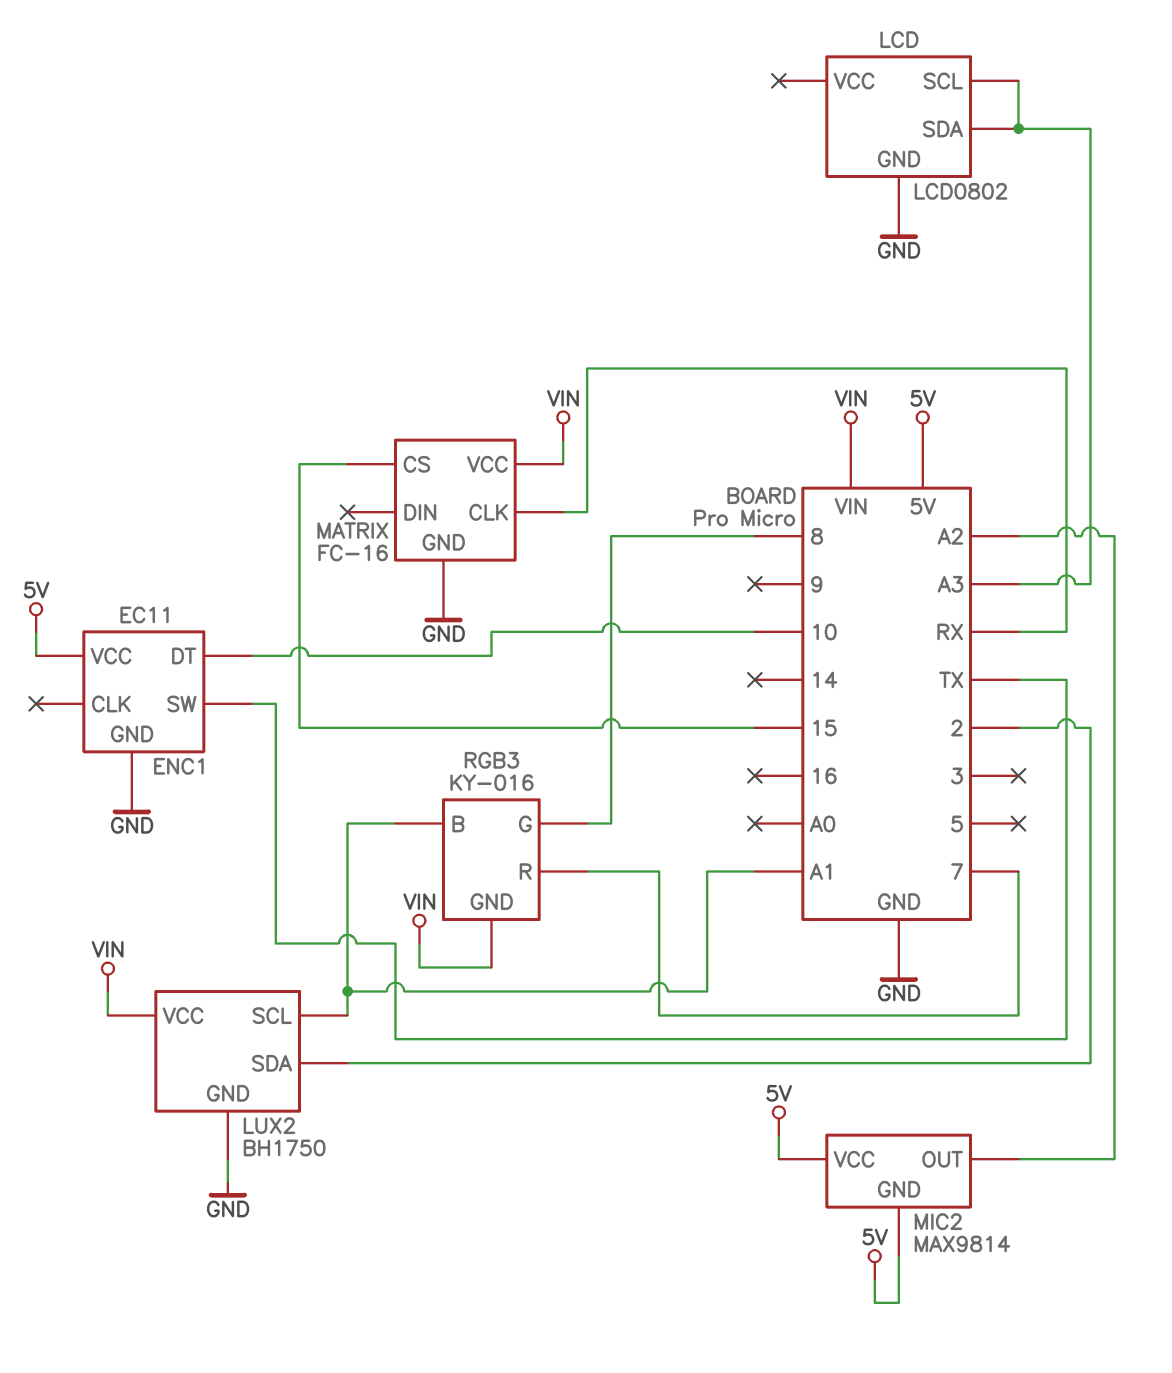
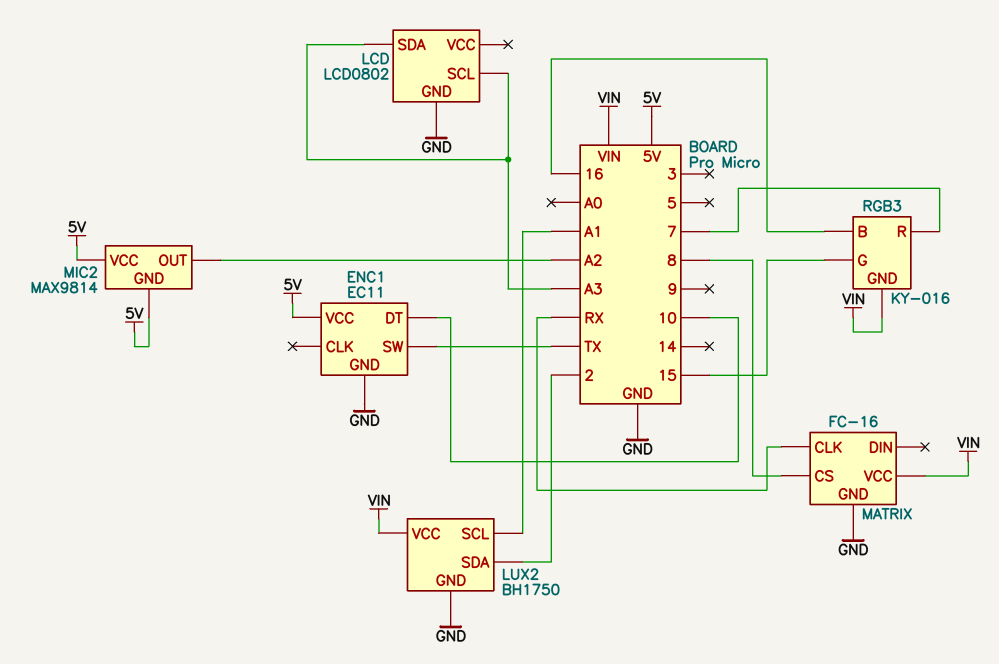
MATRIX pin CS: 15 -> 8
RGB3 pin B: A1 -> 16
RGB3 pin G: 8 -> 15

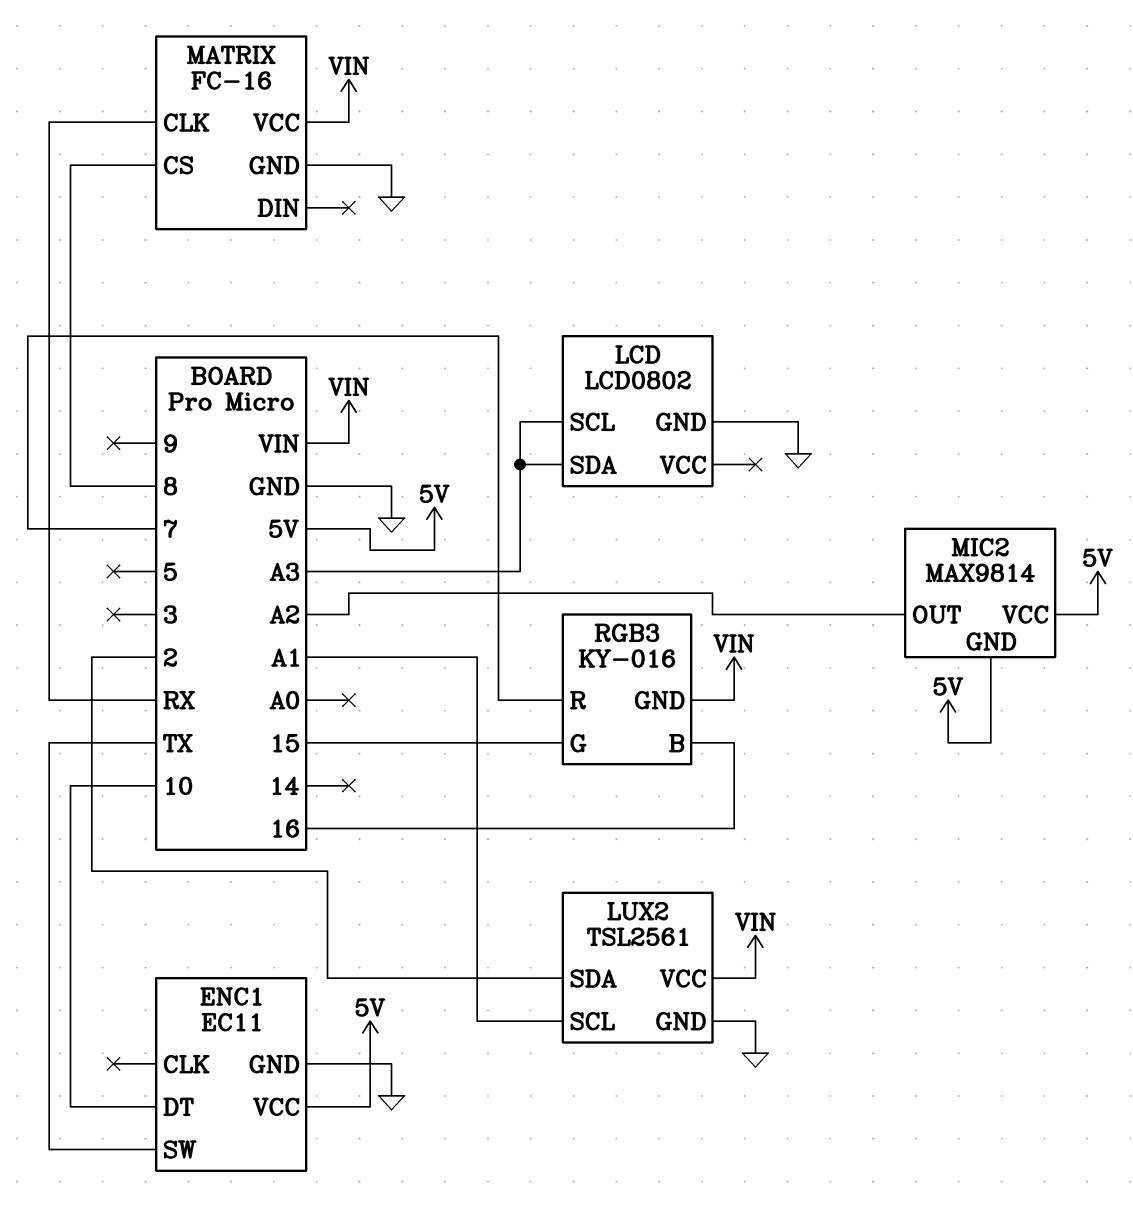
LUX2: BH1750 -> TSL2561

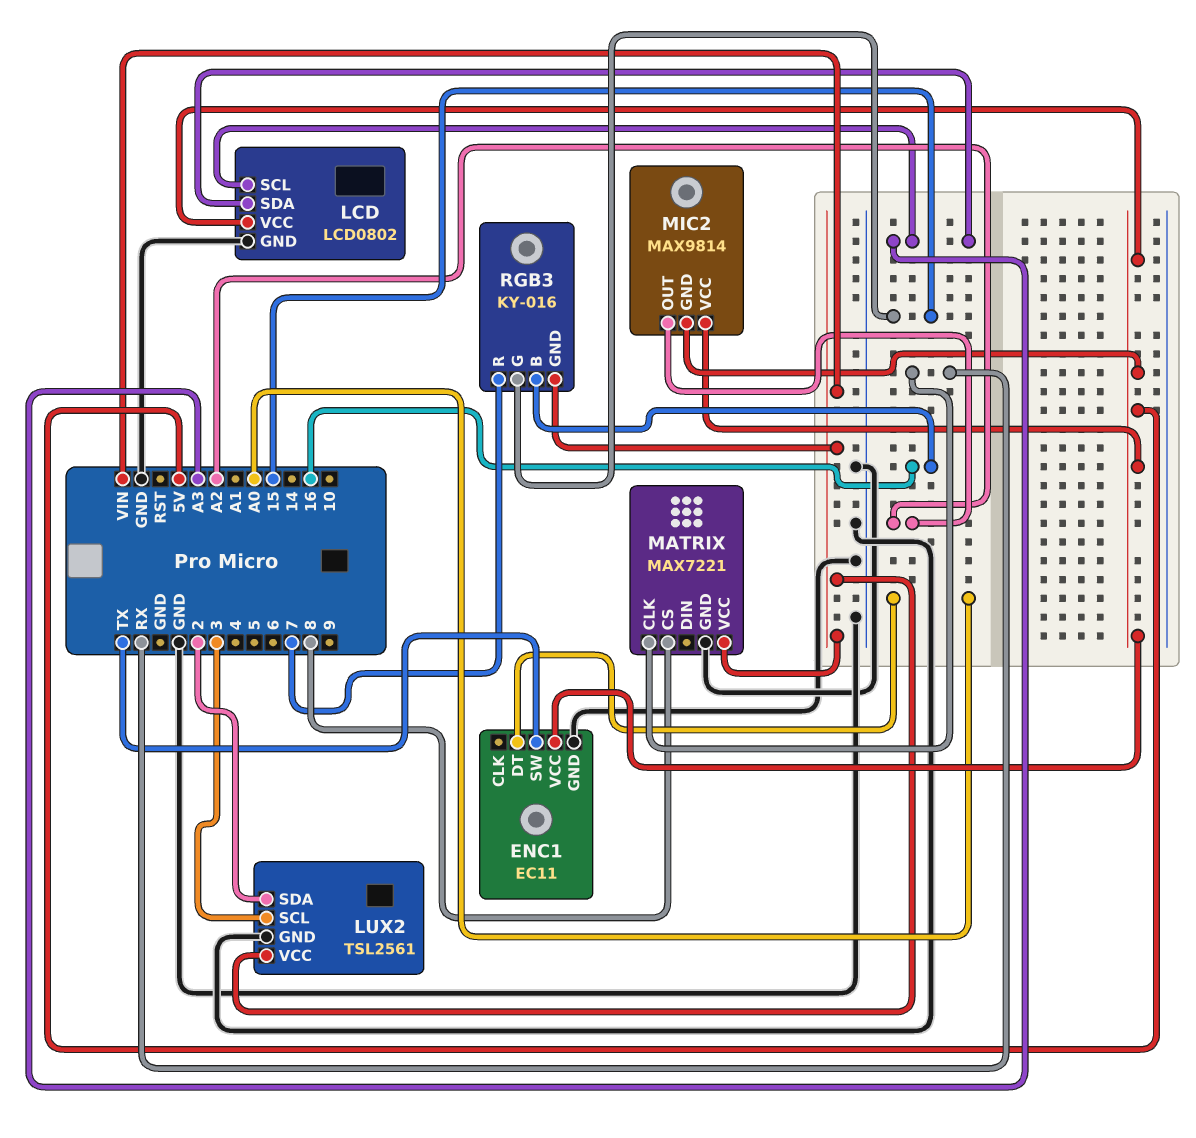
ENC1 pin DT: 10 -> A0
LCD pin VCC: none -> 5V
LUX2 pin SCL: A1 -> 3
MATRIX: FC-16 -> MAX7221

